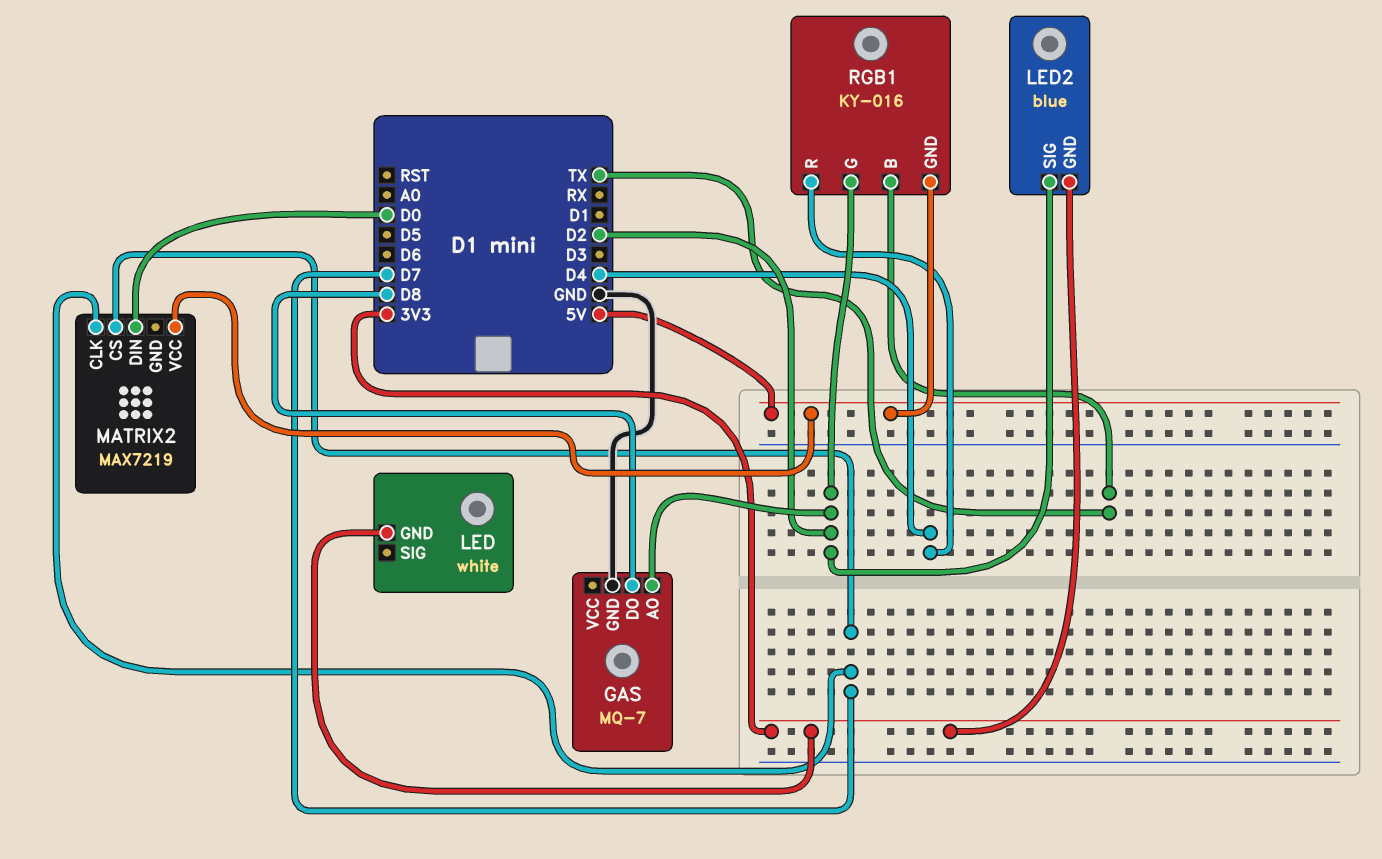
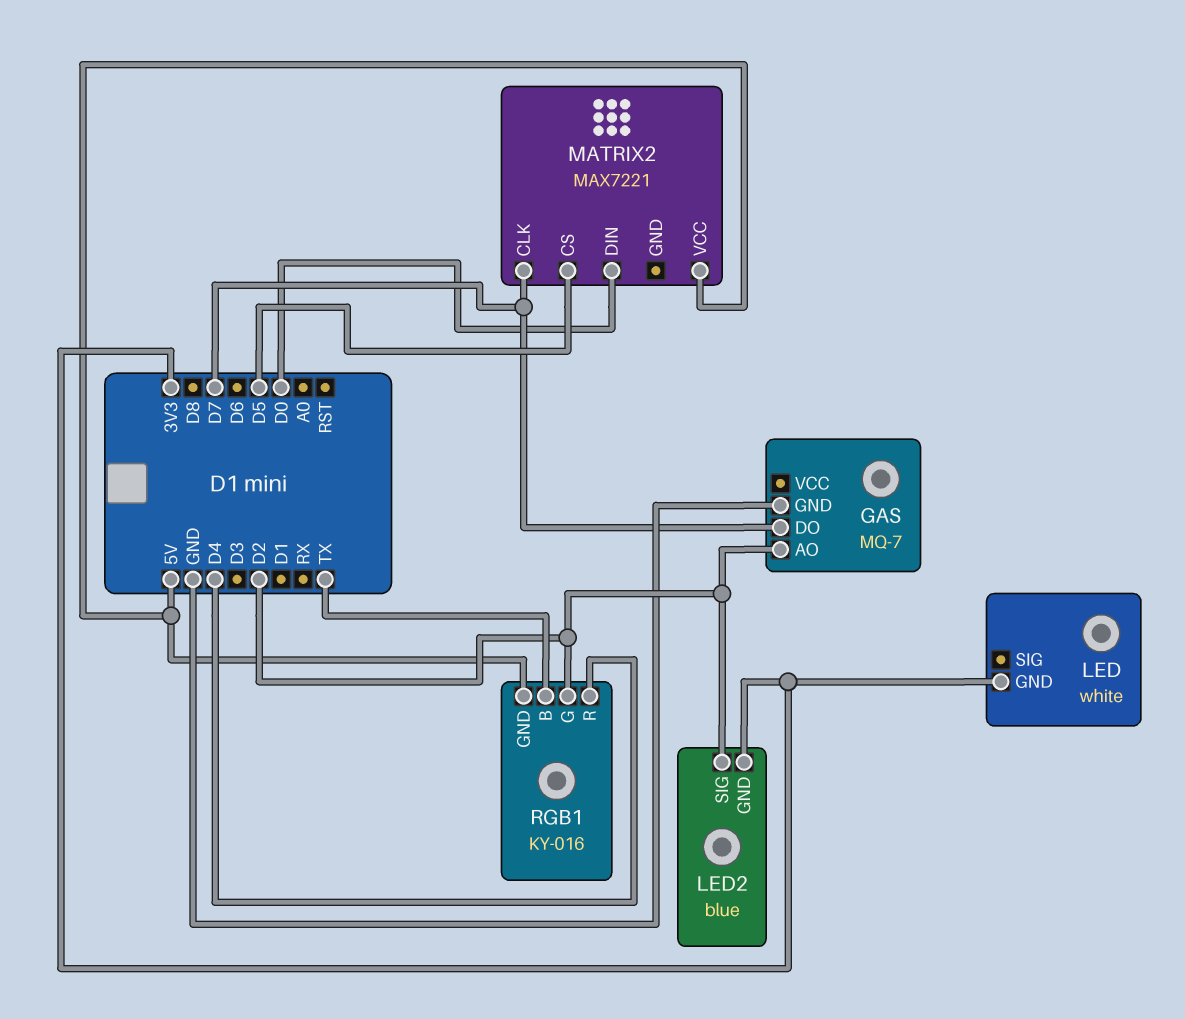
GAS pin DO: D8 -> D7
MATRIX2: MAX7219 -> MAX7221
MATRIX2 pin CS: D7 -> D5

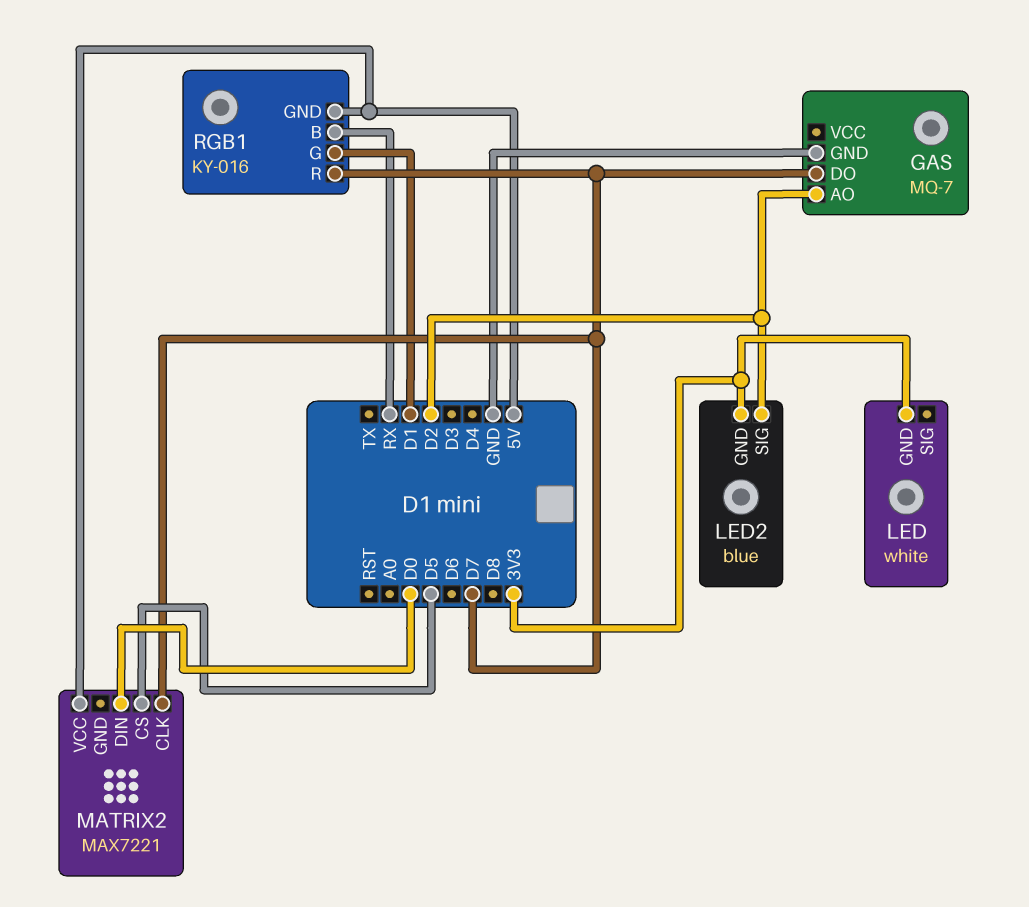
RGB1 pin B: TX -> RX
RGB1 pin G: D2 -> D1
RGB1 pin R: D4 -> D7

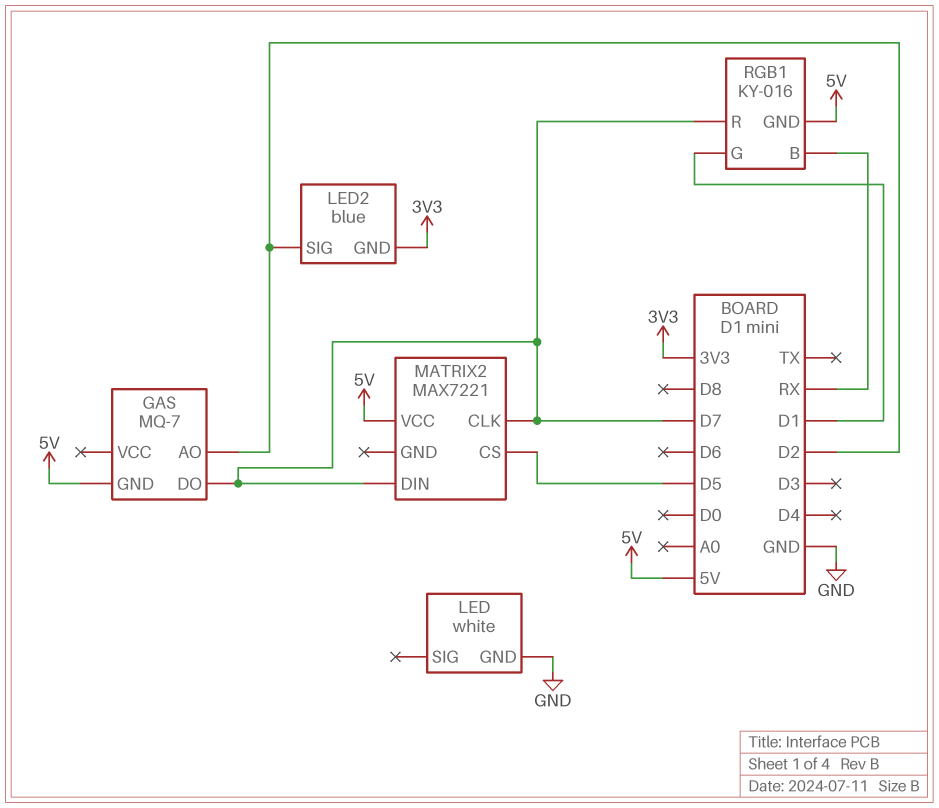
GAS pin GND: GND -> 5V
LED pin GND: 3V3 -> GND
MATRIX2 pin DIN: D0 -> D7

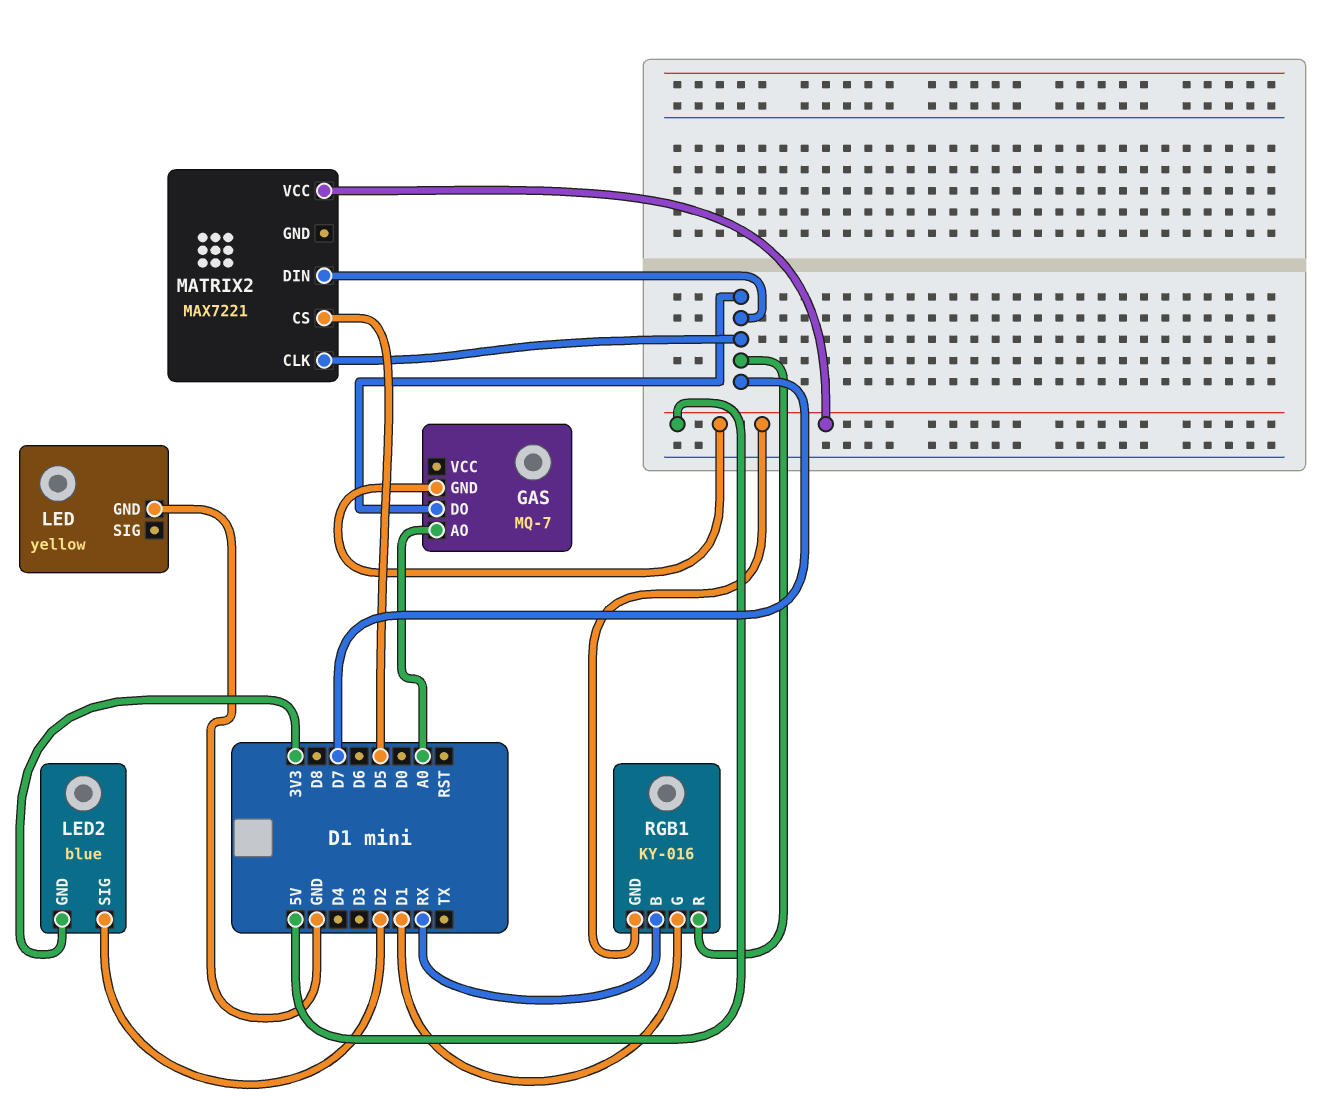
GAS pin AO: D2 -> A0
LED: white -> yellow

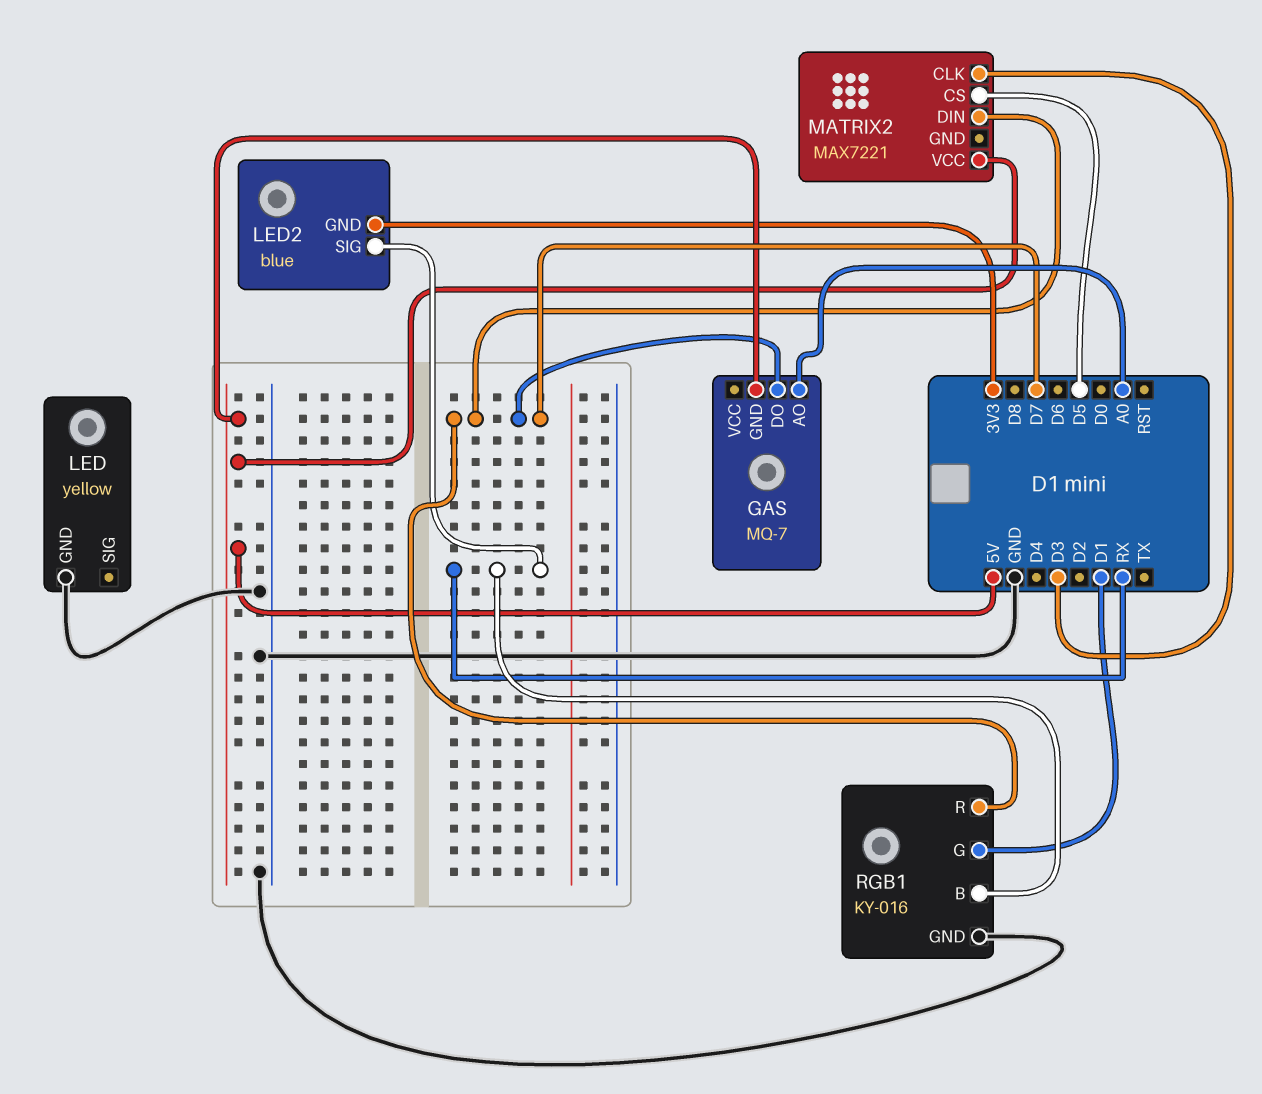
LED2 pin SIG: D2 -> RX
MATRIX2 pin CLK: D7 -> D3
RGB1 pin GND: 5V -> GND

